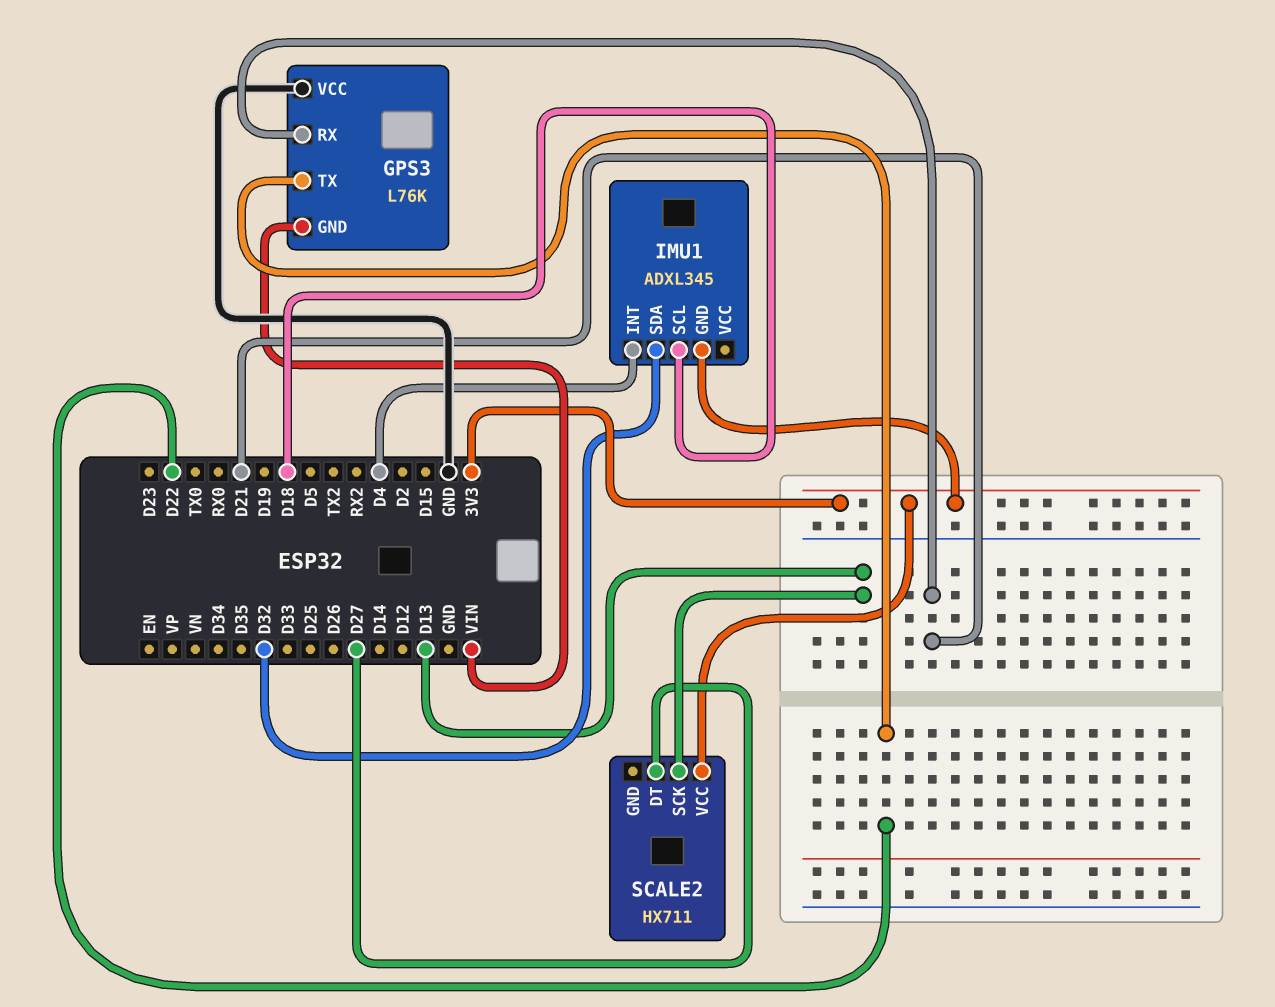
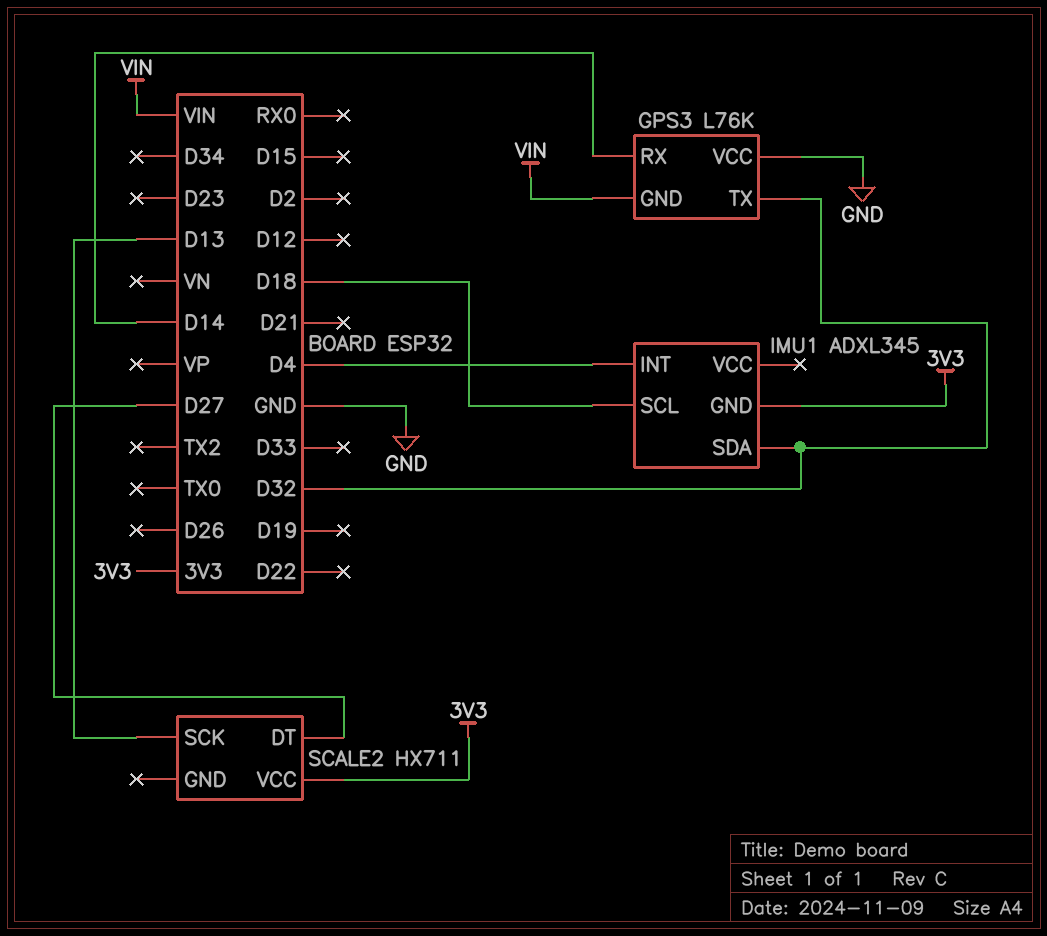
GPS3 pin RX: D21 -> D14
GPS3 pin TX: D22 -> D32

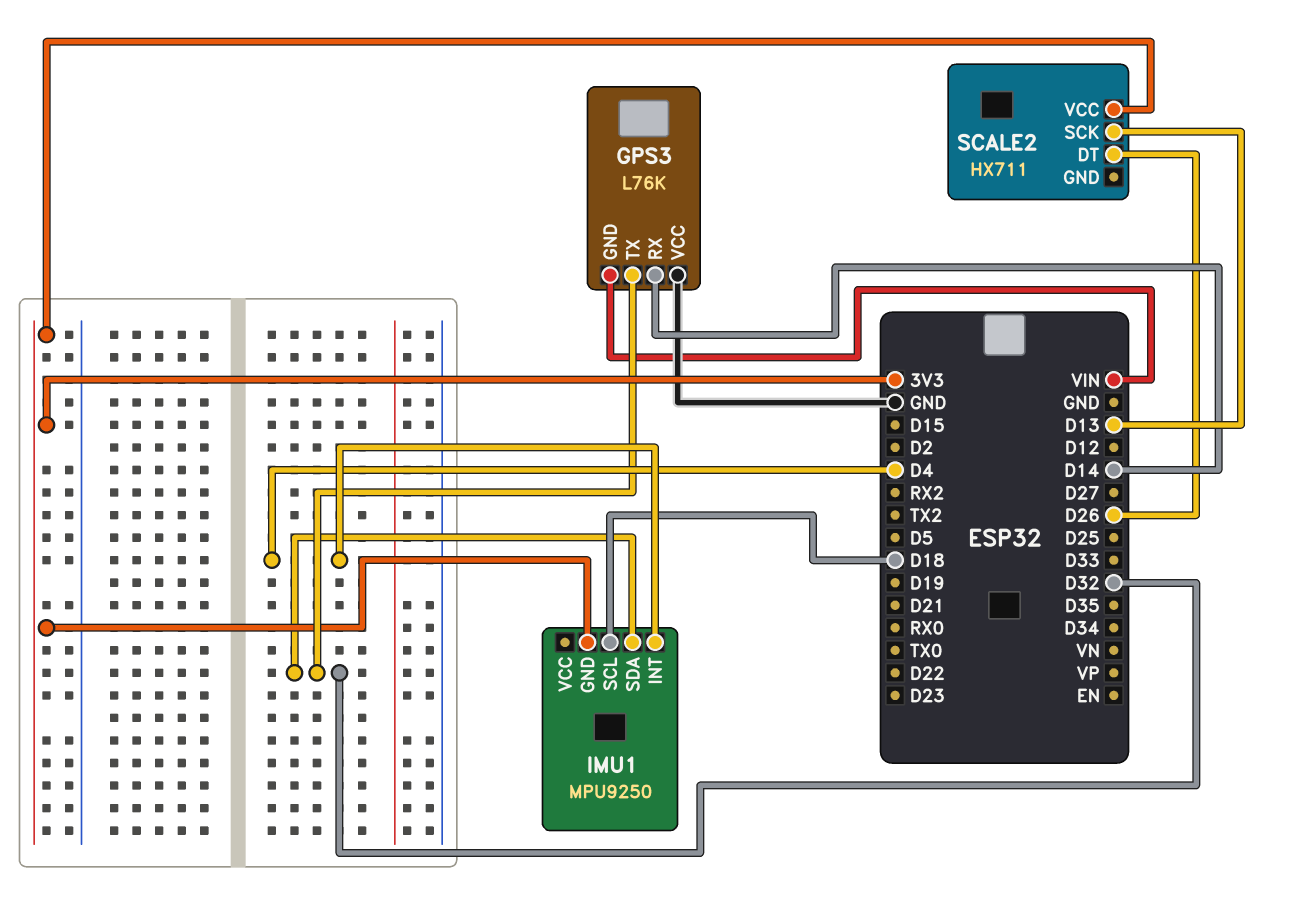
IMU1: ADXL345 -> MPU9250
SCALE2 pin DT: D27 -> D26

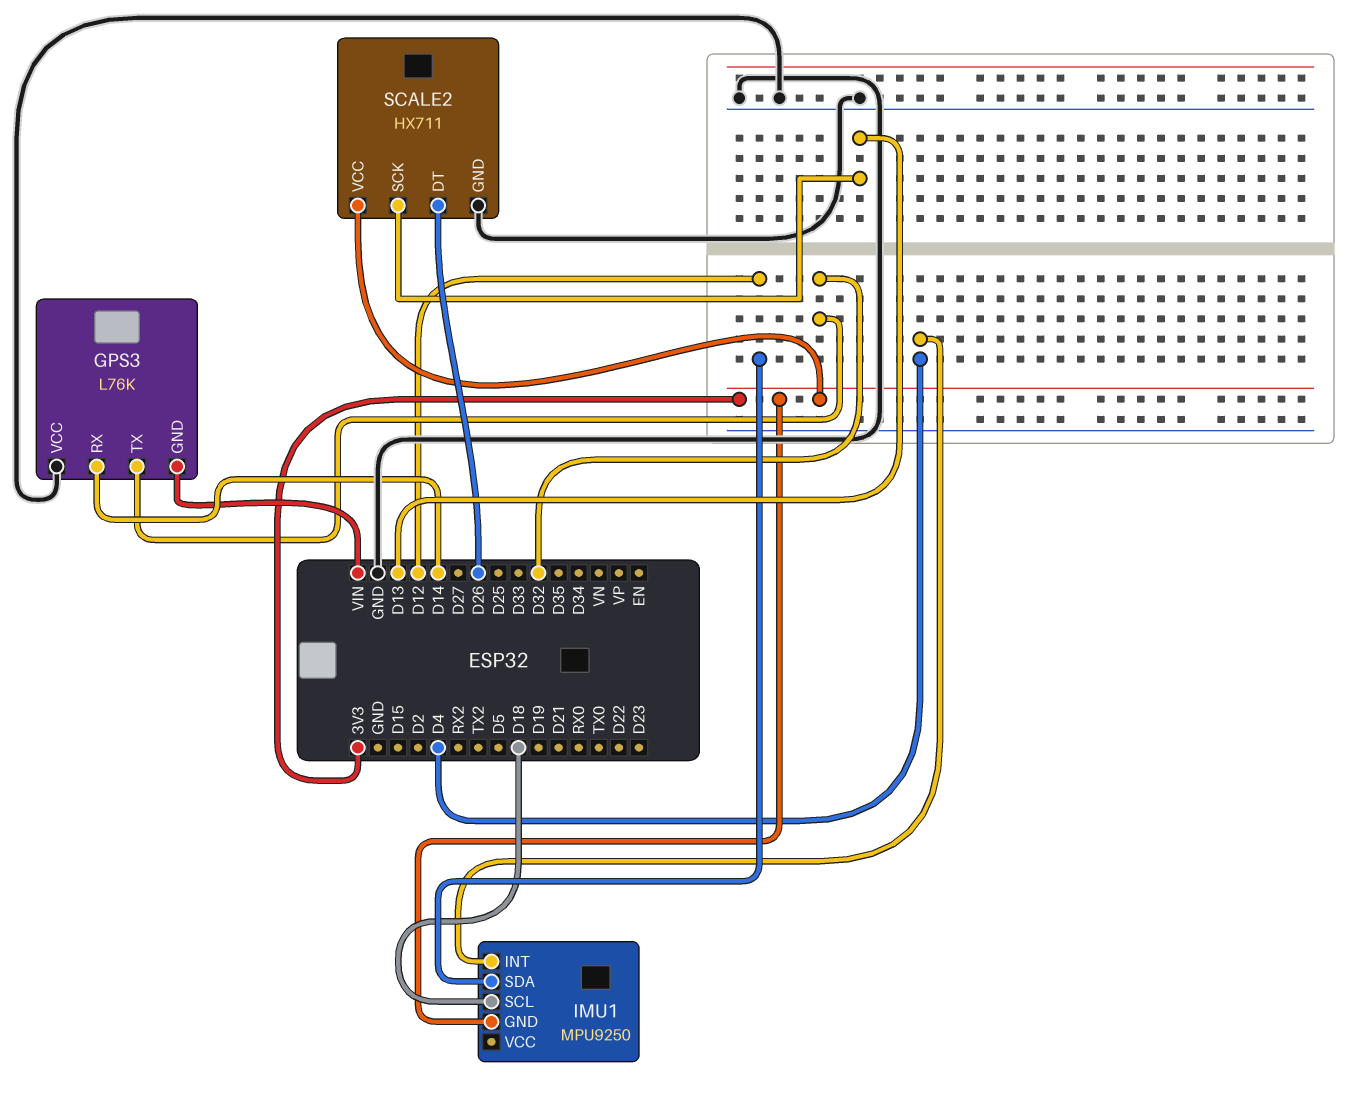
IMU1 pin SDA: D32 -> D12
SCALE2 pin GND: none -> GND

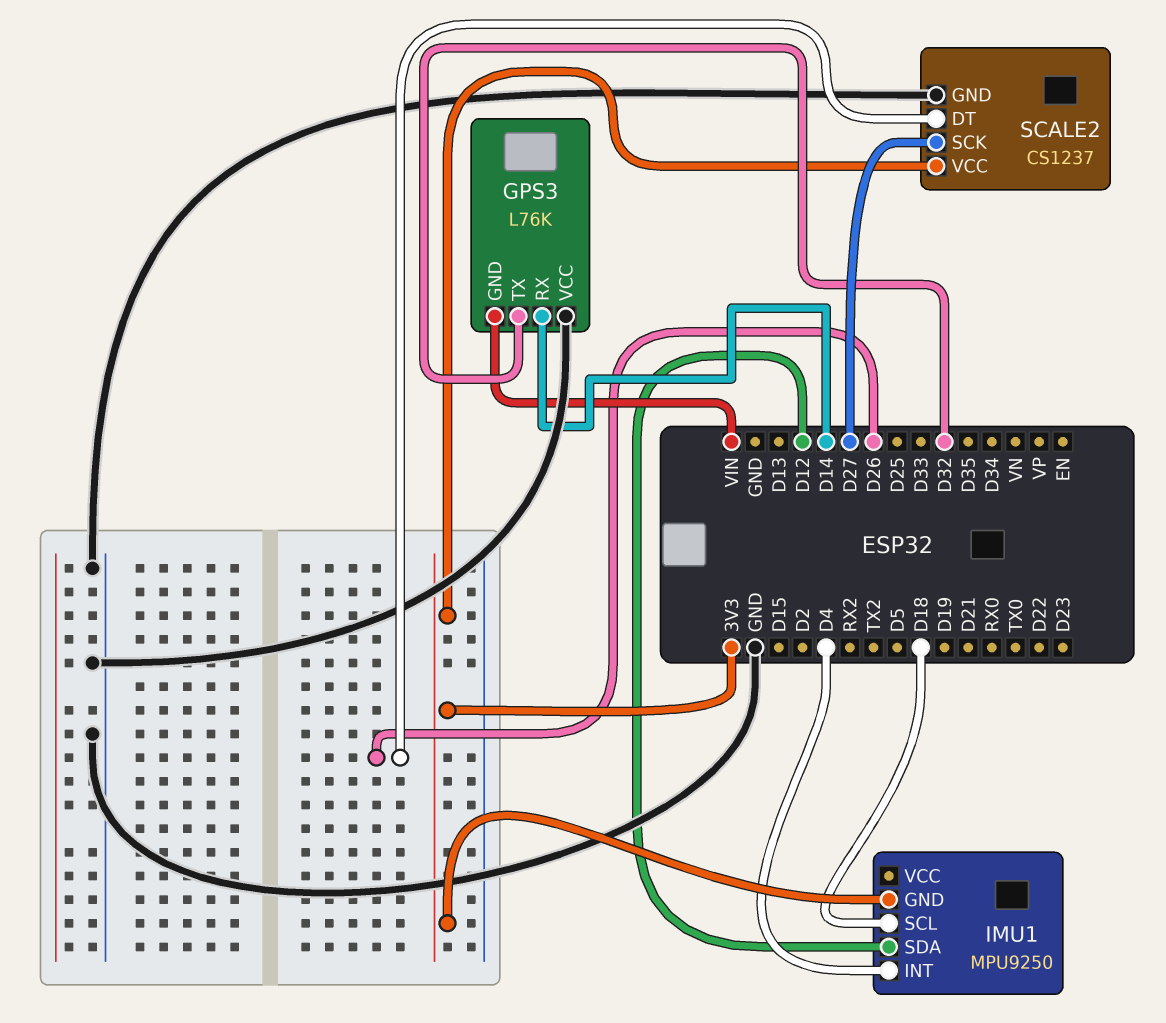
SCALE2: HX711 -> CS1237
SCALE2 pin SCK: D13 -> D27

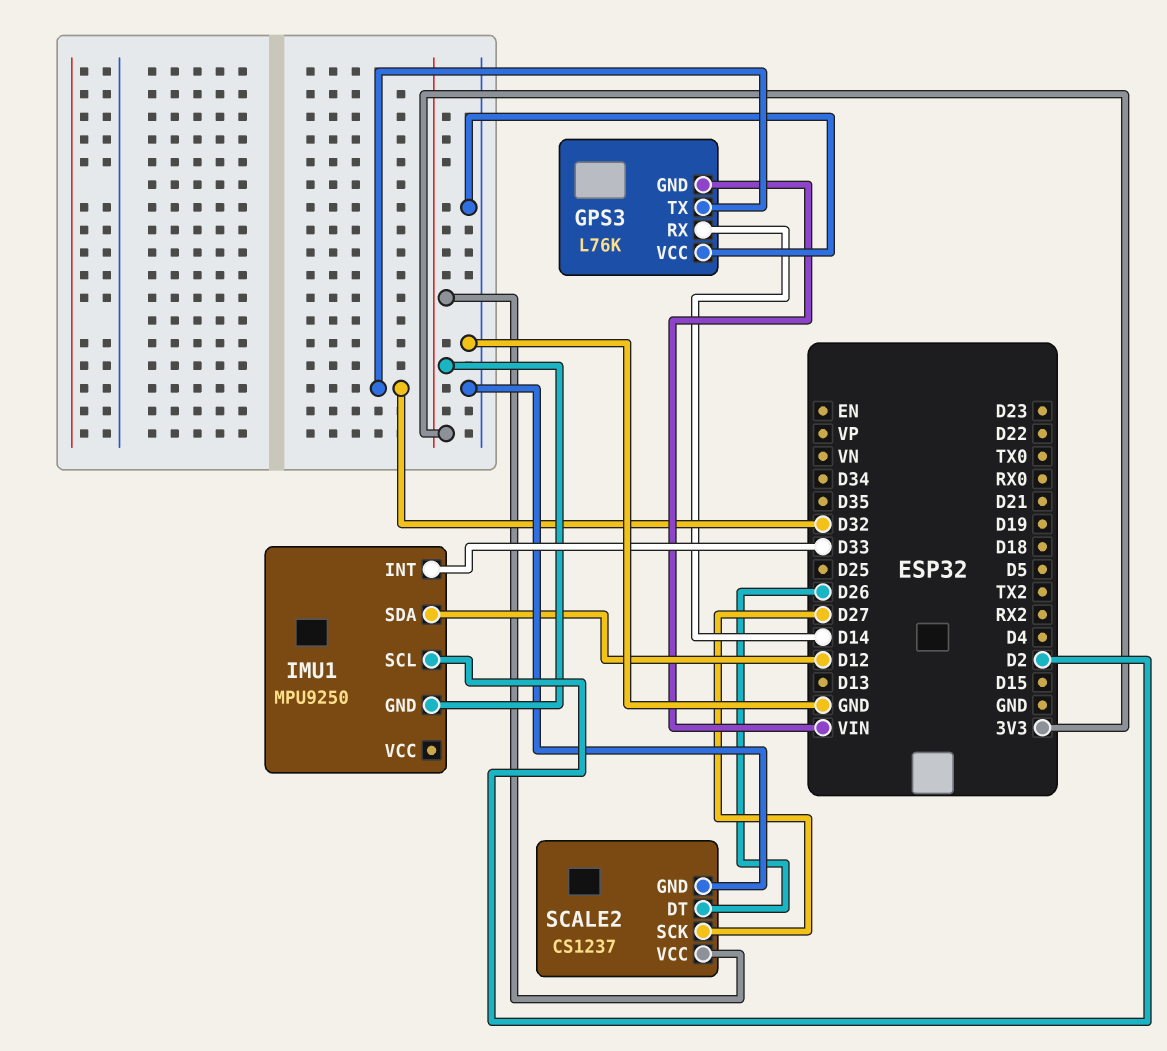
IMU1 pin INT: D4 -> D33
IMU1 pin SCL: D18 -> D2

